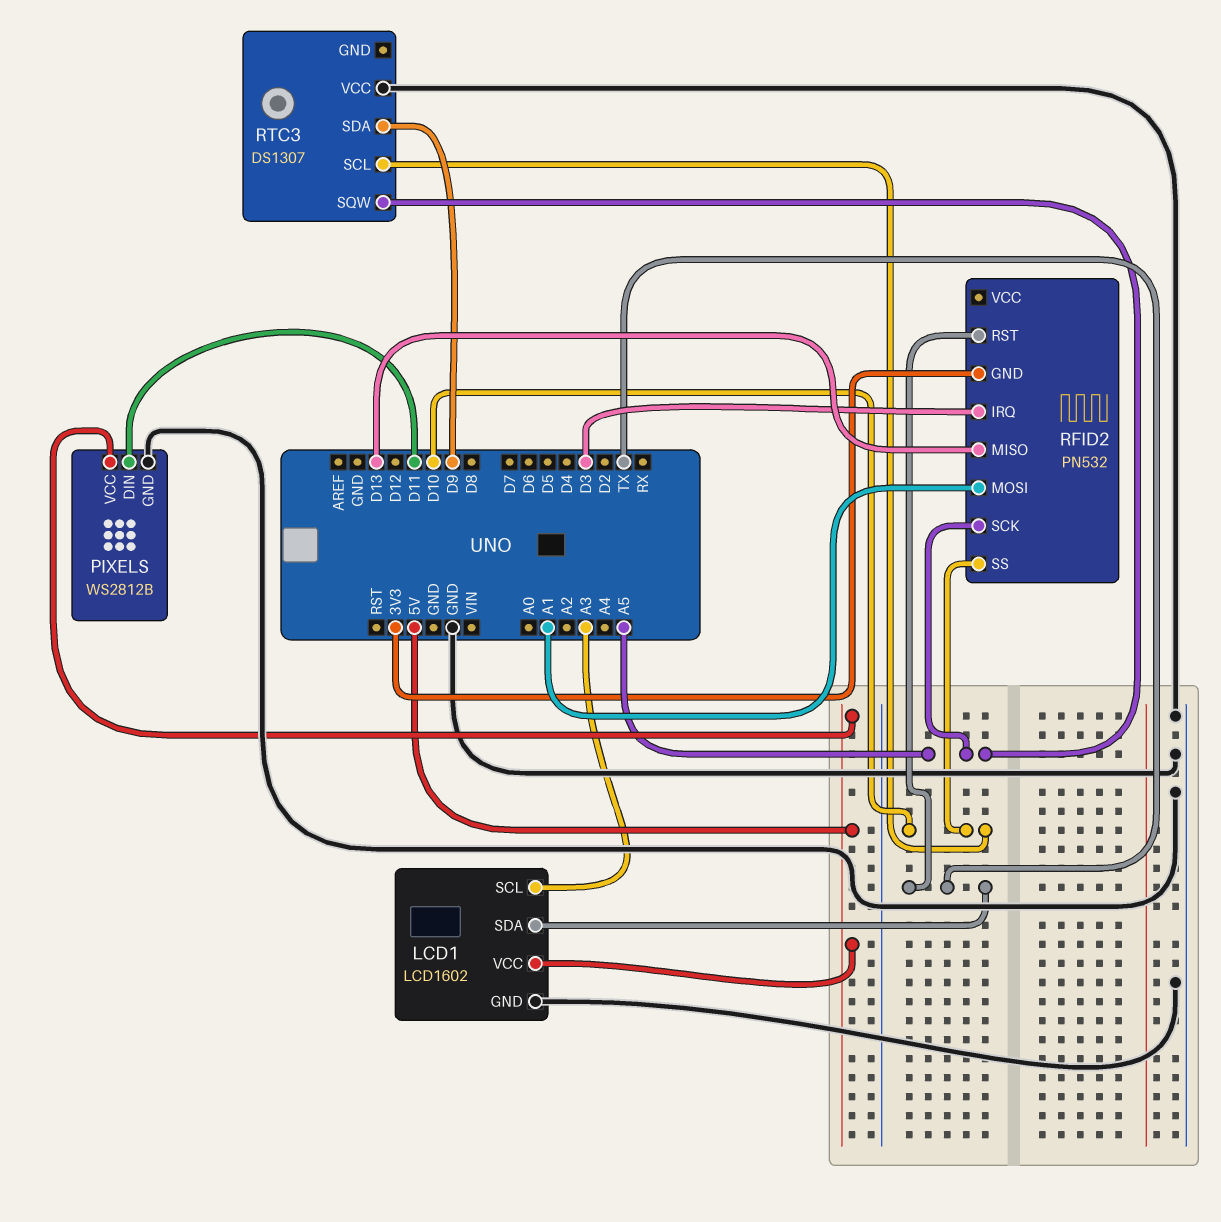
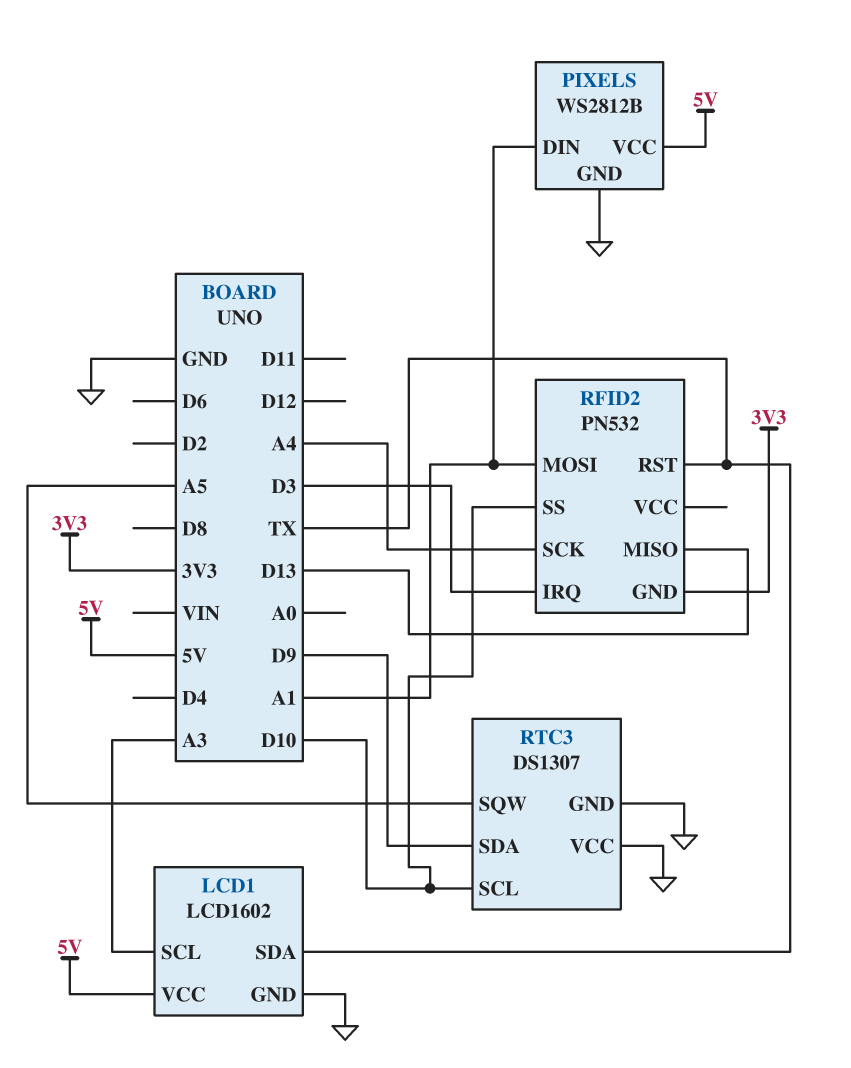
PIXELS pin DIN: D11 -> A1
RFID2 pin SCK: A5 -> A4
RTC3 pin GND: none -> GND

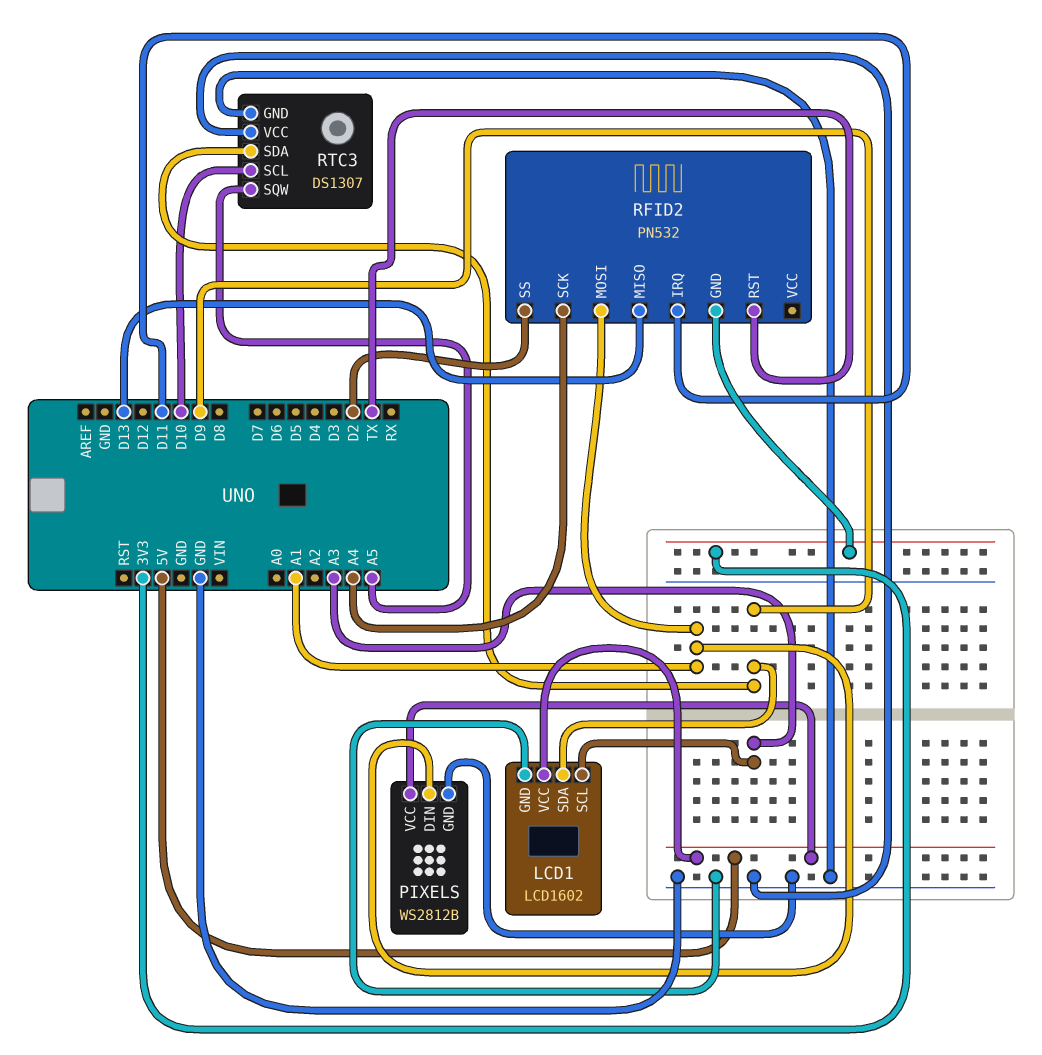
LCD1 pin SDA: TX -> D9
RFID2 pin IRQ: D3 -> D11
RFID2 pin SS: D10 -> D2

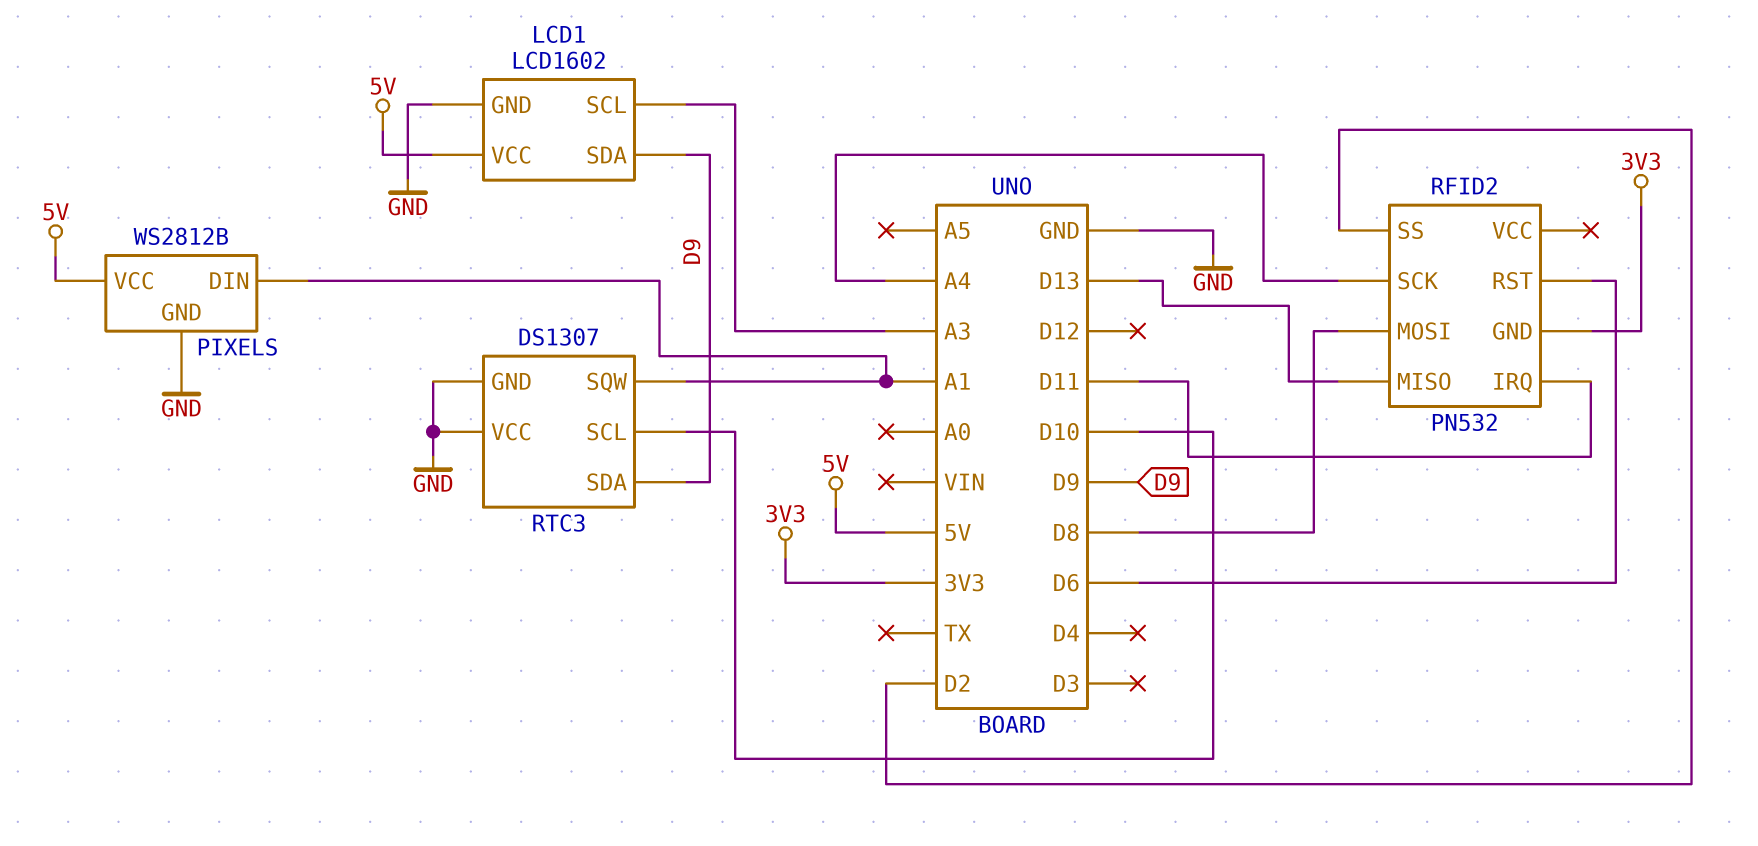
RFID2 pin MOSI: A1 -> D8
RFID2 pin RST: TX -> D6
RTC3 pin SQW: A5 -> A1

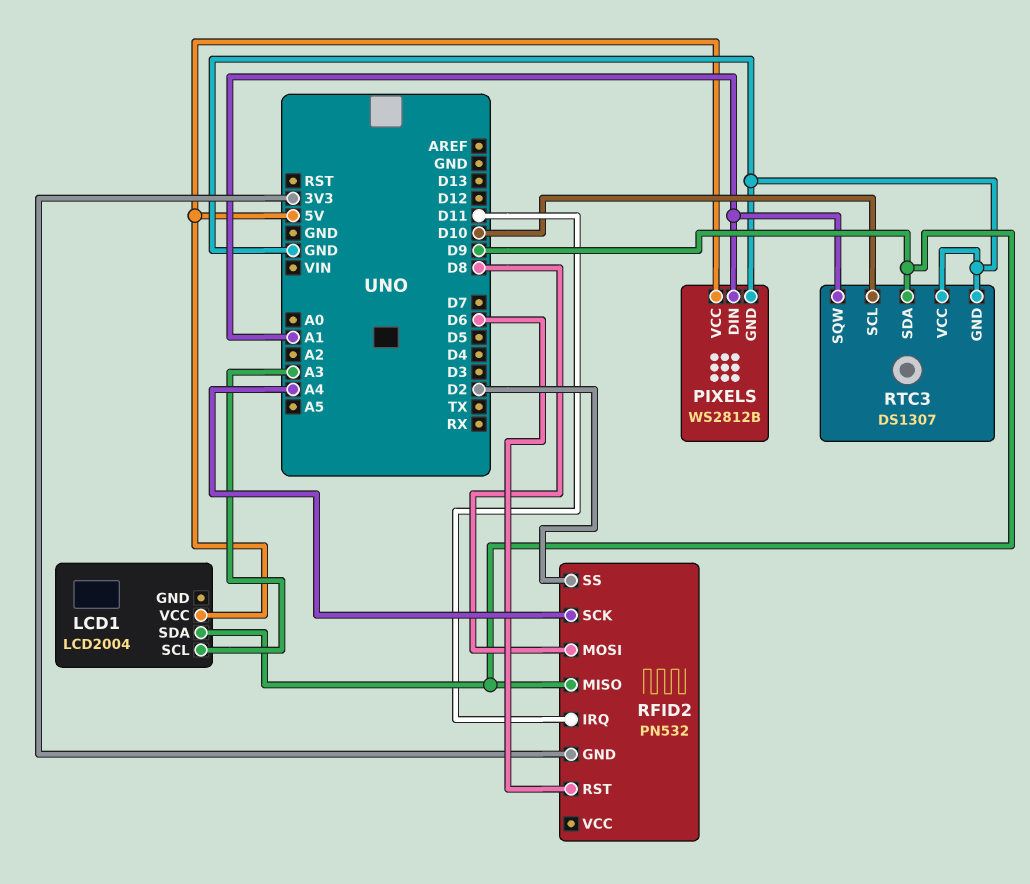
LCD1: LCD1602 -> LCD2004
LCD1 pin GND: GND -> none
RFID2 pin MISO: D13 -> D9

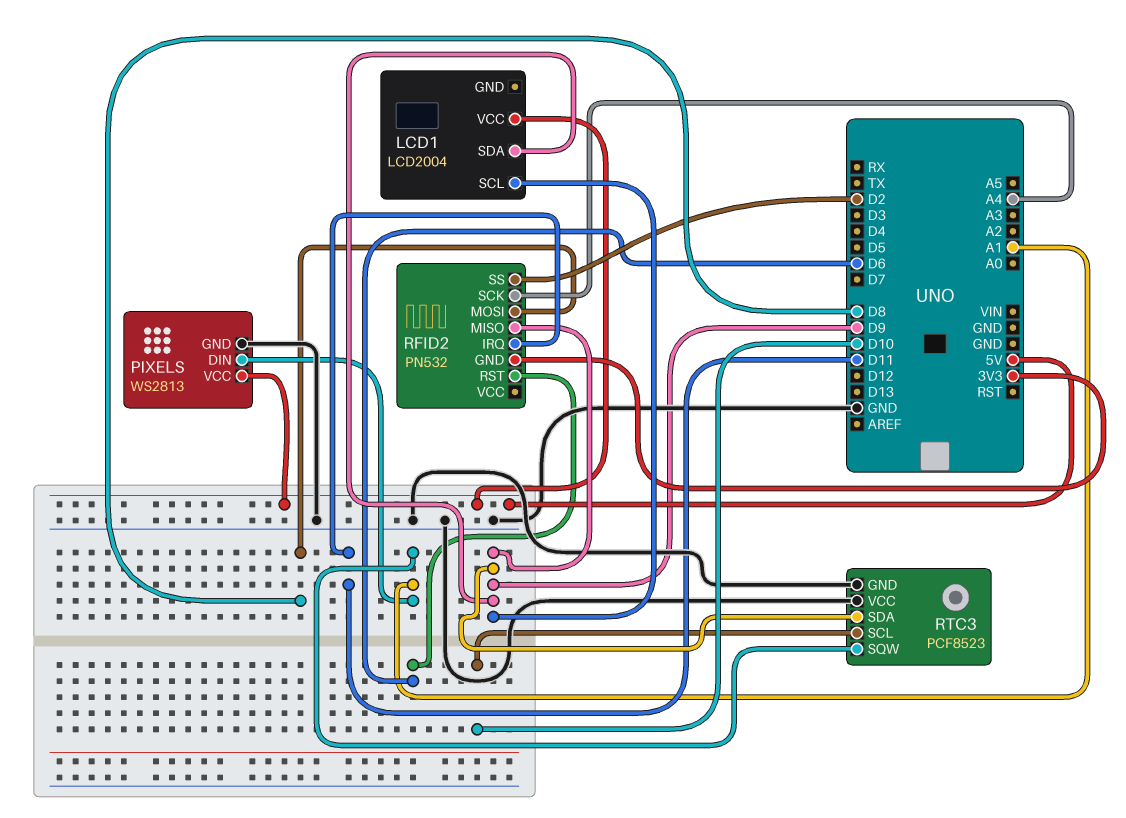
LCD1 pin SCL: A3 -> D9
PIXELS: WS2812B -> WS2813
RTC3: DS1307 -> PCF8523

